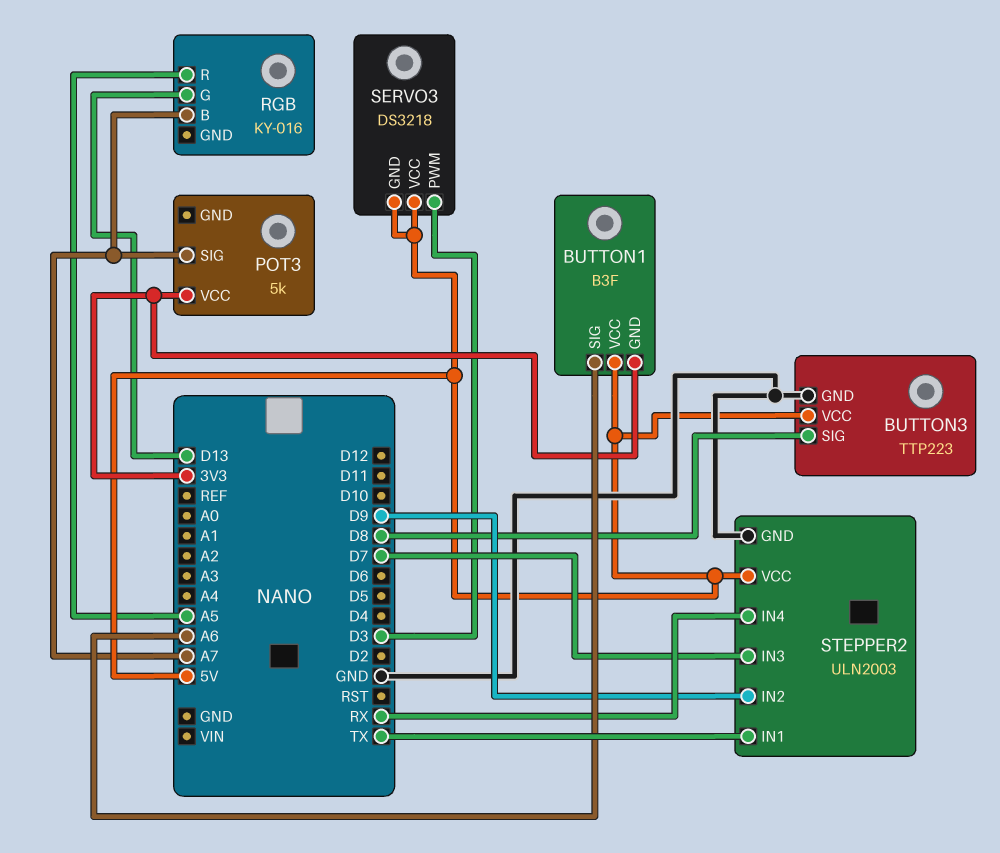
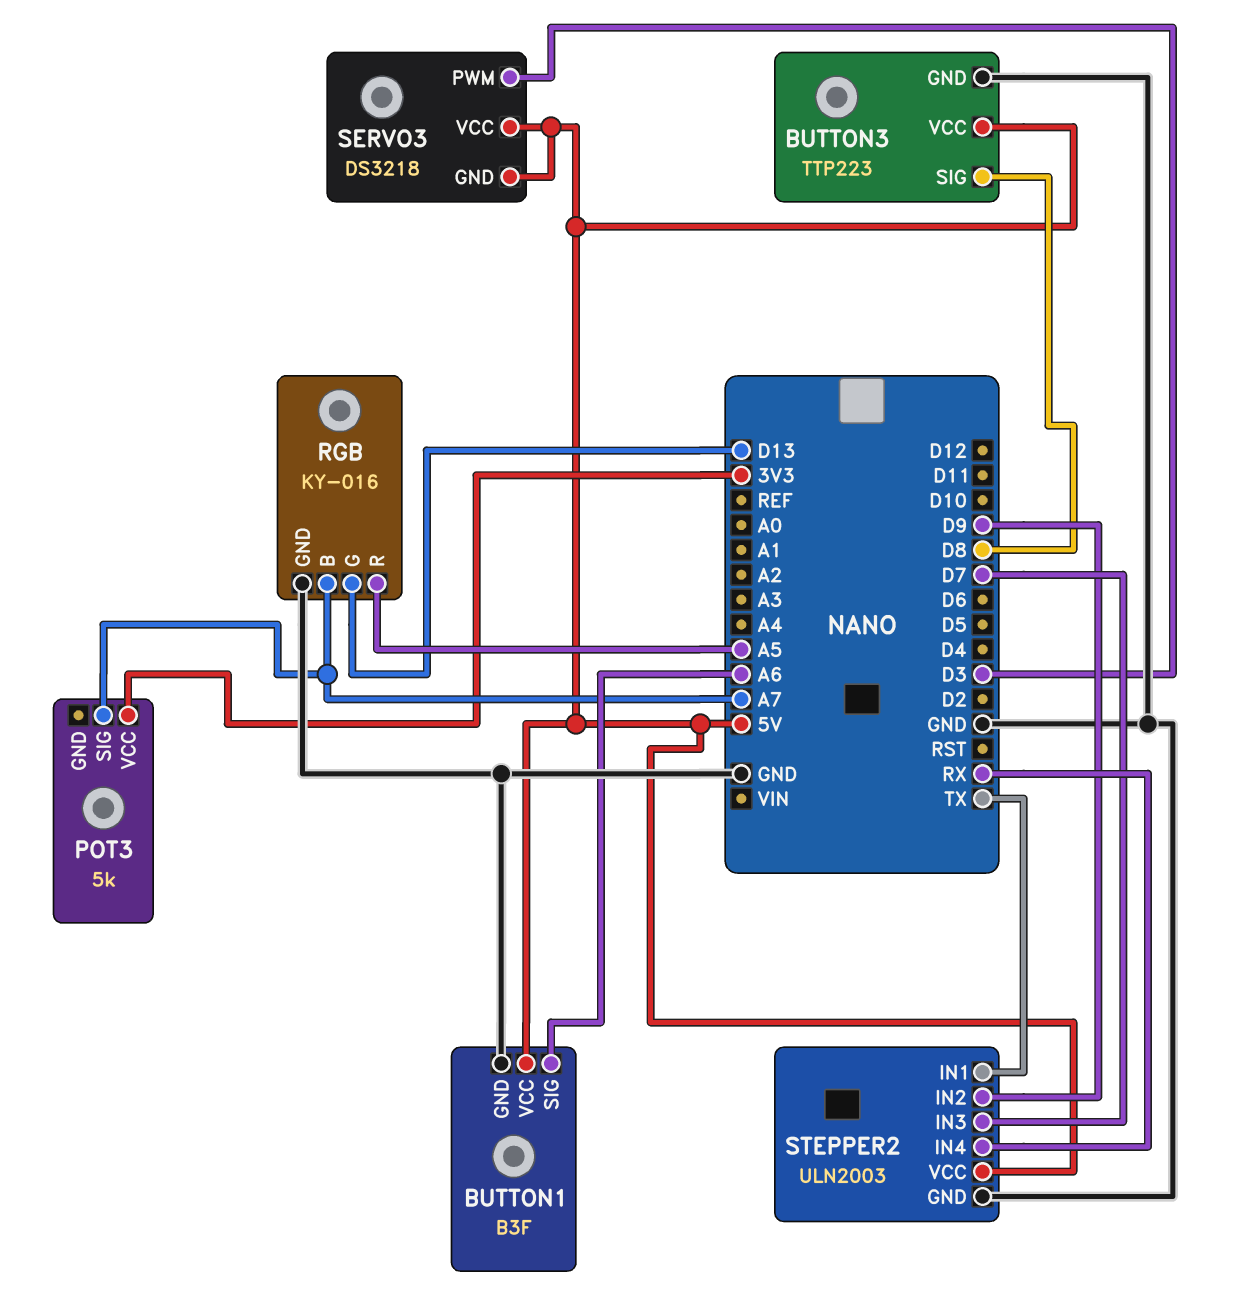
BUTTON1 pin GND: 3V3 -> GND
RGB pin GND: none -> GND

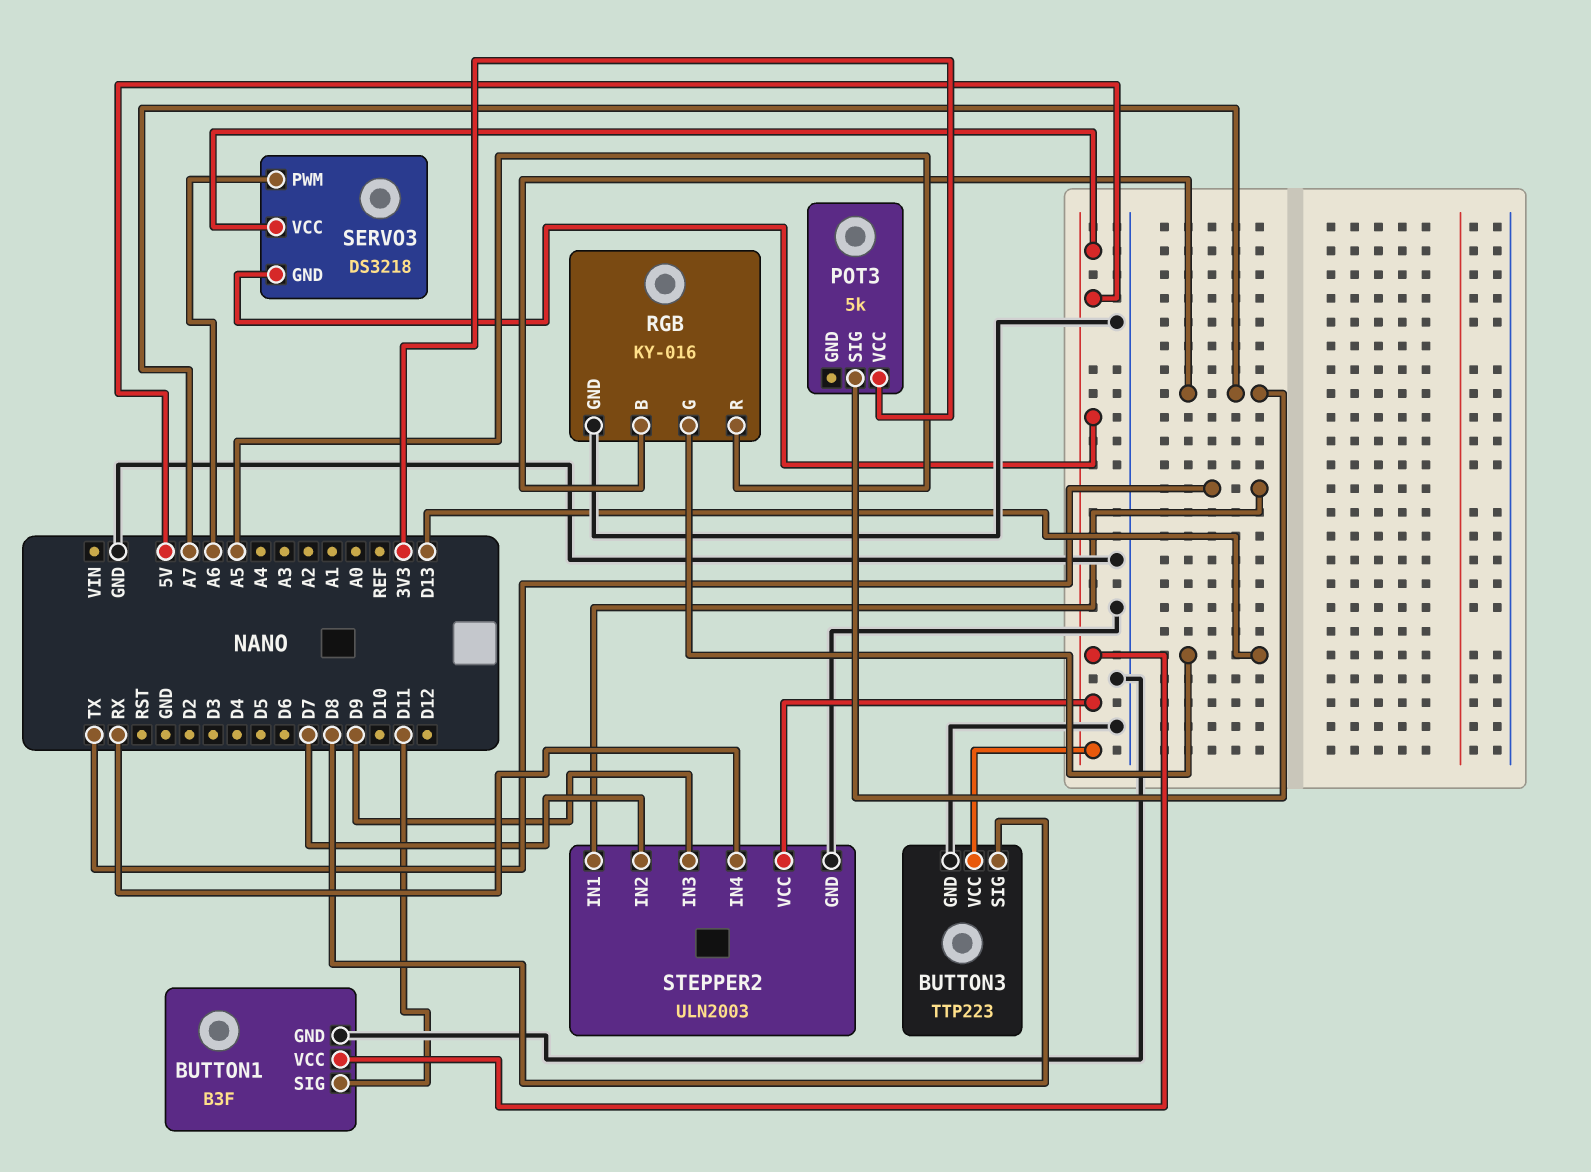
BUTTON1 pin SIG: A6 -> D11
SERVO3 pin PWM: D3 -> A6
STEPPER2 pin IN2: D9 -> D7
STEPPER2 pin IN3: D7 -> D9

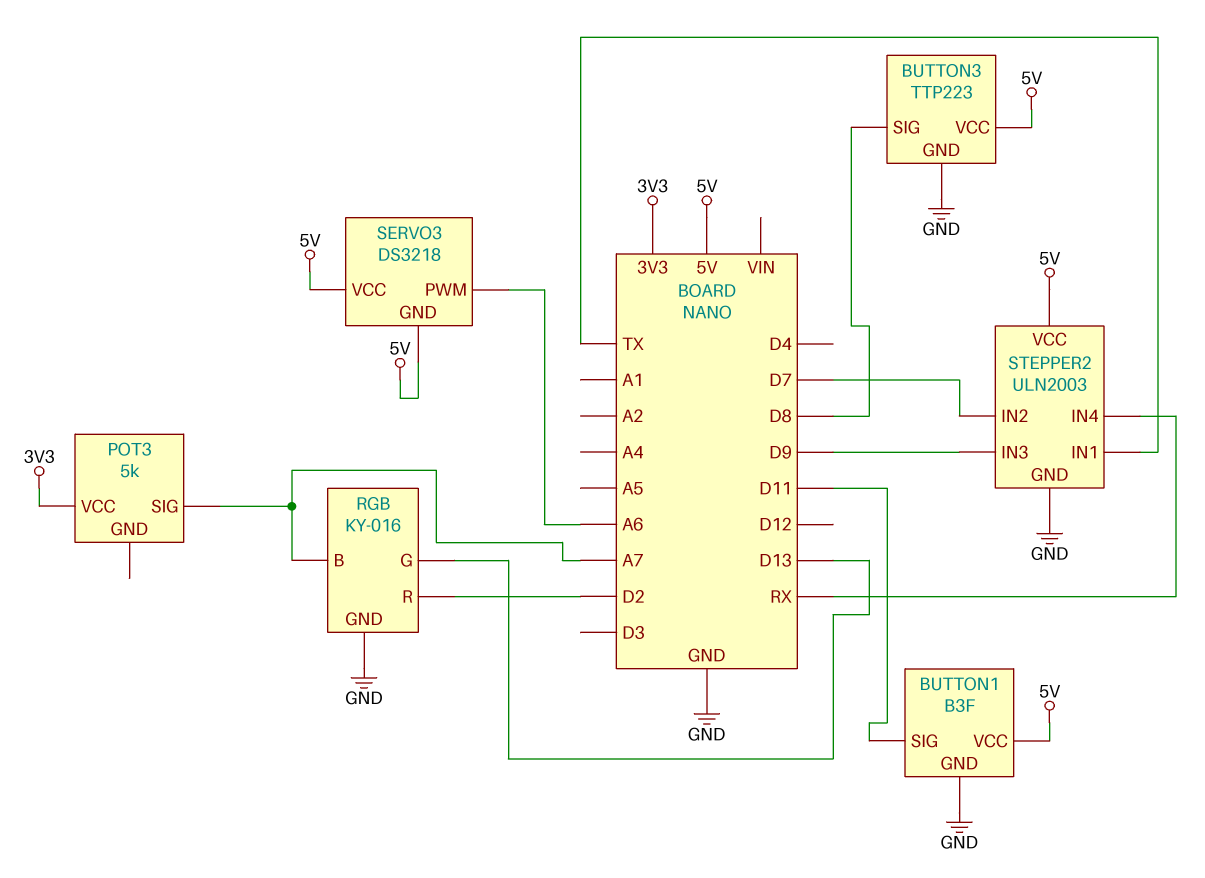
RGB pin R: A5 -> D2

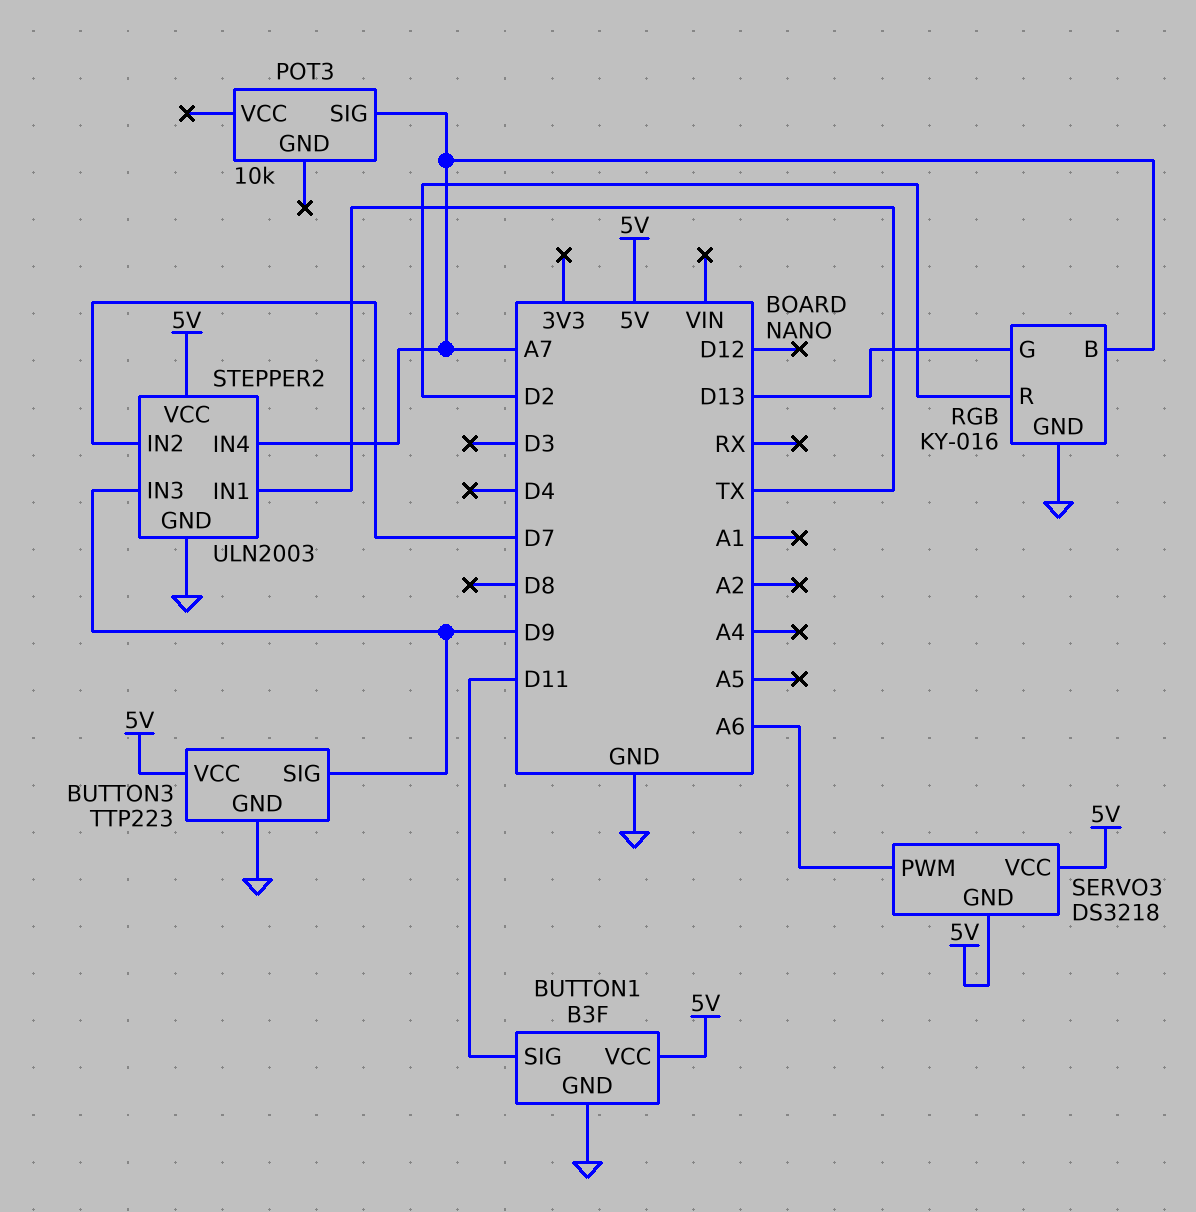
BUTTON3 pin SIG: D8 -> D9
POT3: 5k -> 10k
POT3 pin VCC: 3V3 -> none
STEPPER2 pin IN4: RX -> A7

